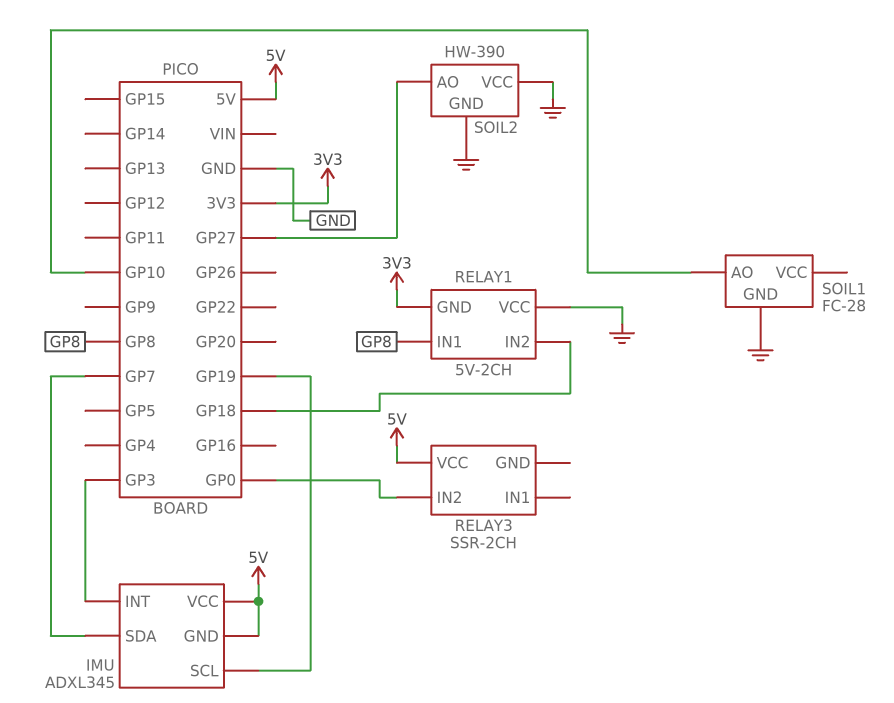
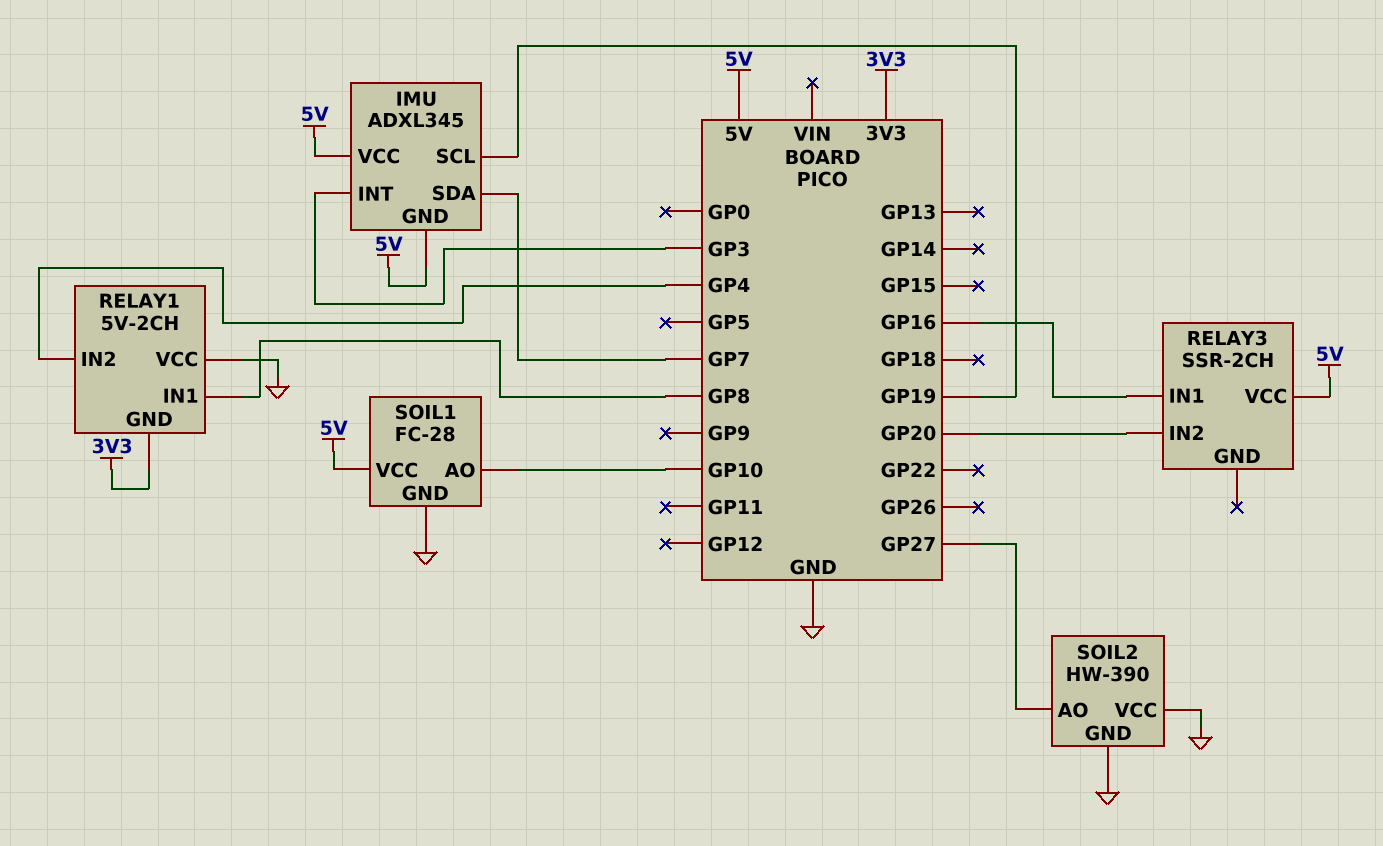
RELAY1 pin IN2: GP18 -> GP4
RELAY3 pin IN1: none -> GP16
RELAY3 pin IN2: GP0 -> GP20
SOIL1 pin VCC: none -> 5V

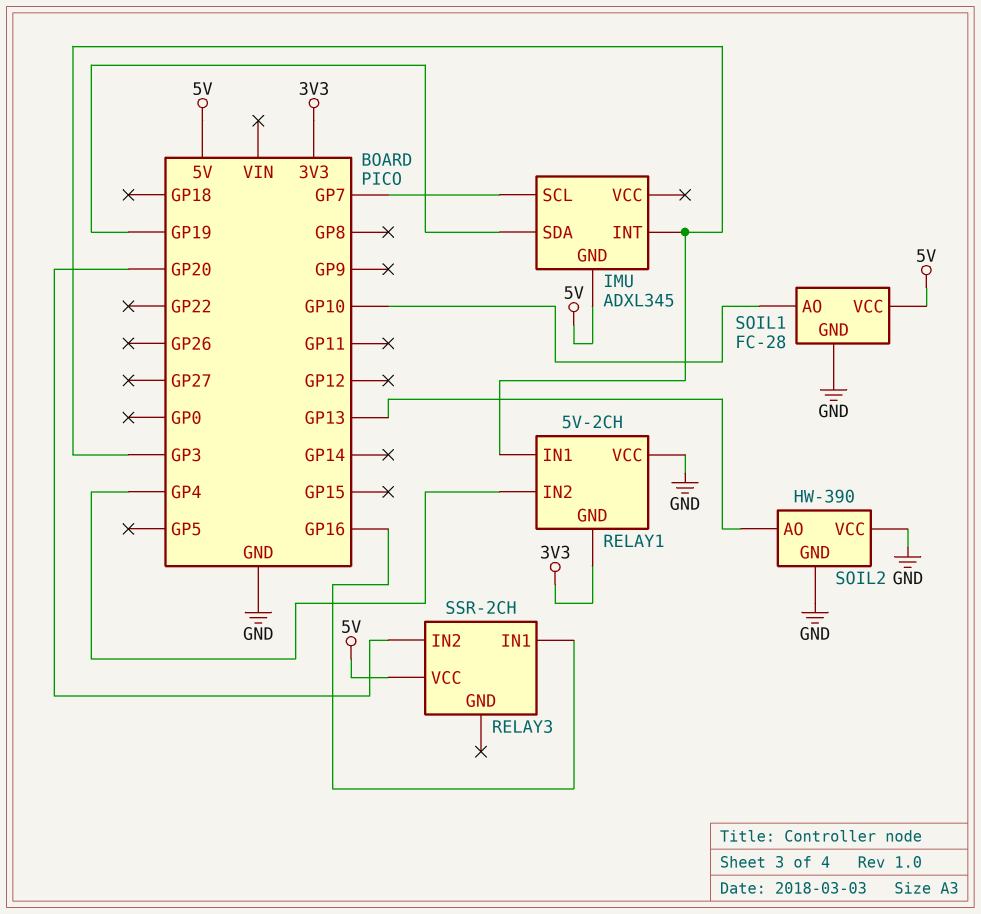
IMU pin SCL: GP19 -> GP7
IMU pin SDA: GP7 -> GP19
IMU pin VCC: 5V -> none
RELAY1 pin IN1: GP8 -> GP3
SOIL2 pin AO: GP27 -> GP13

